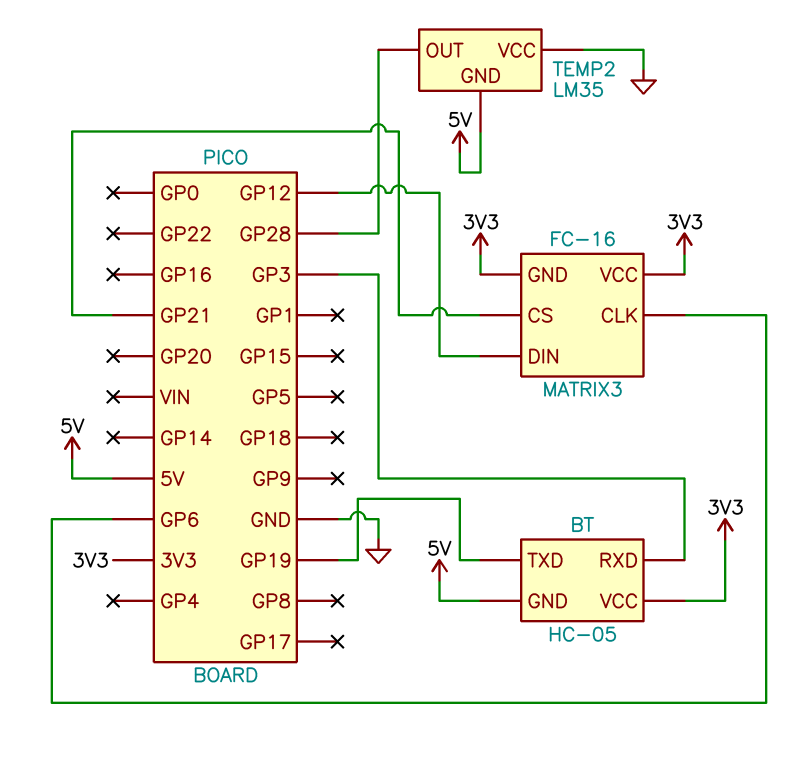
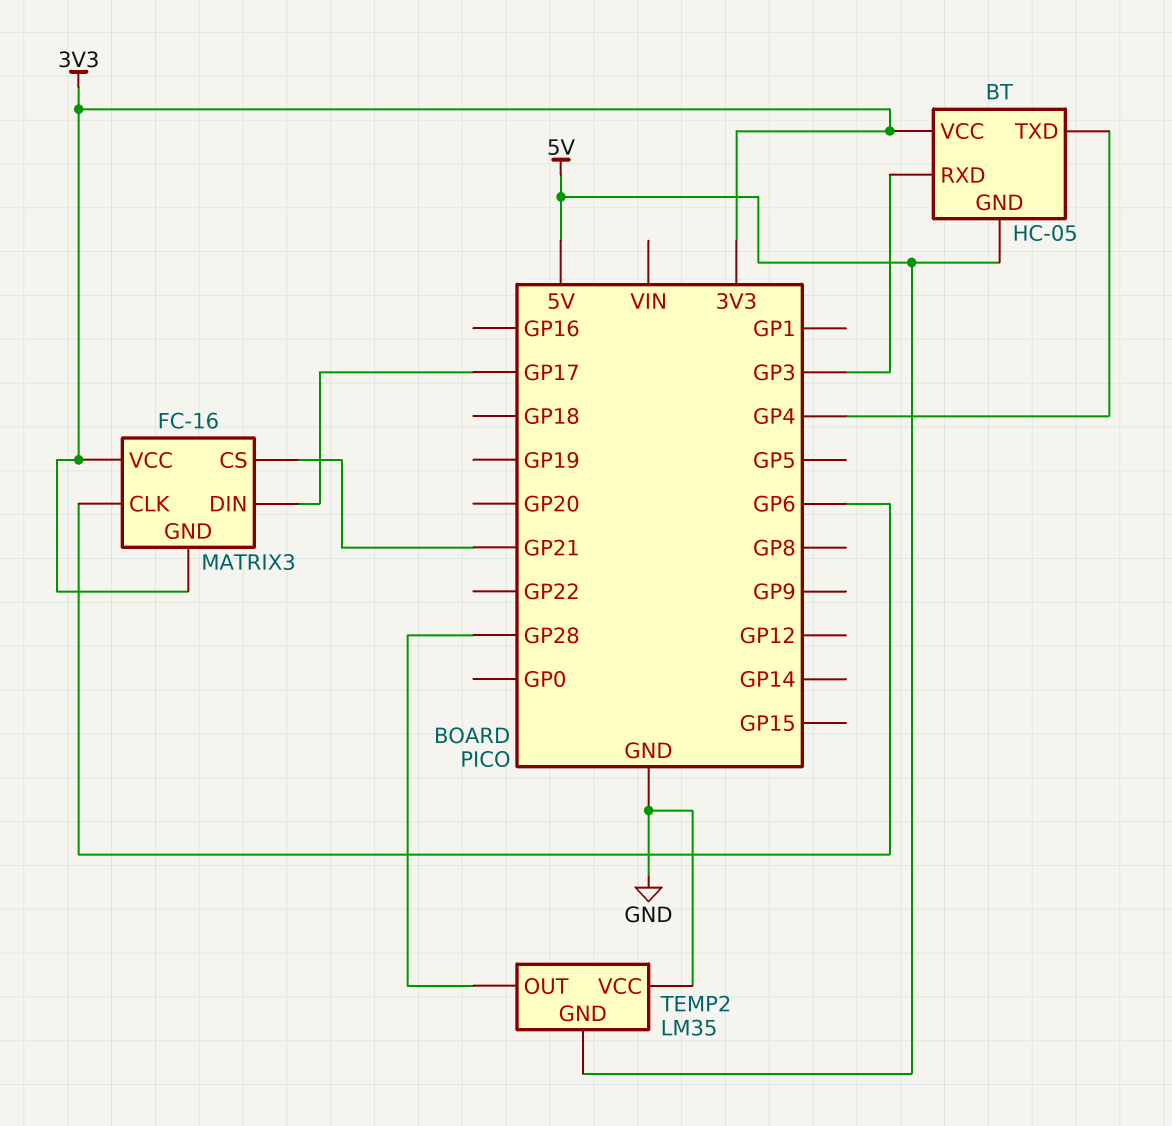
BT pin TXD: GP19 -> GP4
MATRIX3 pin DIN: GP12 -> GP17

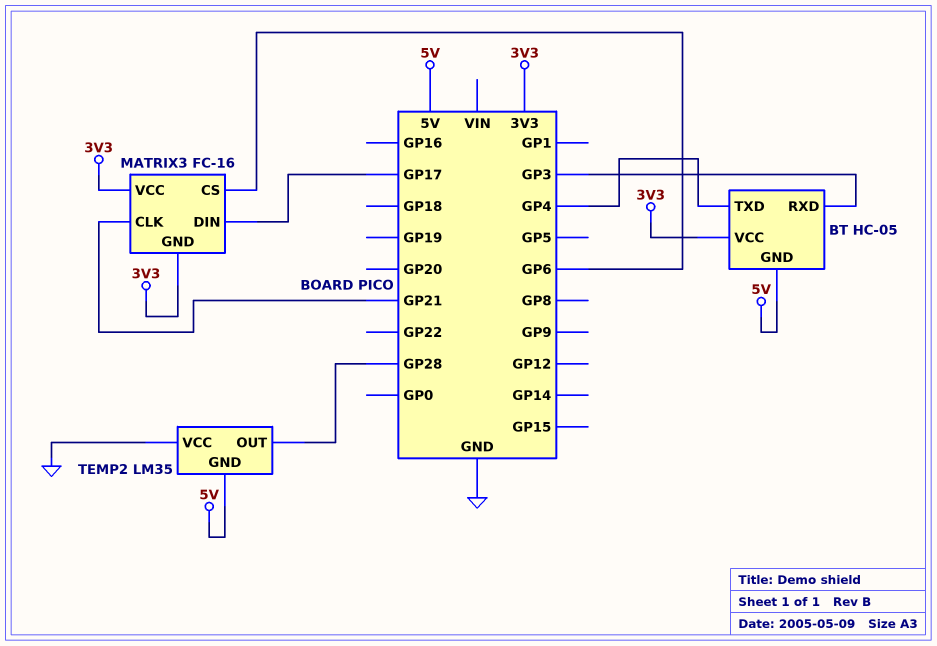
MATRIX3 pin CLK: GP6 -> GP21
MATRIX3 pin CS: GP21 -> GP6

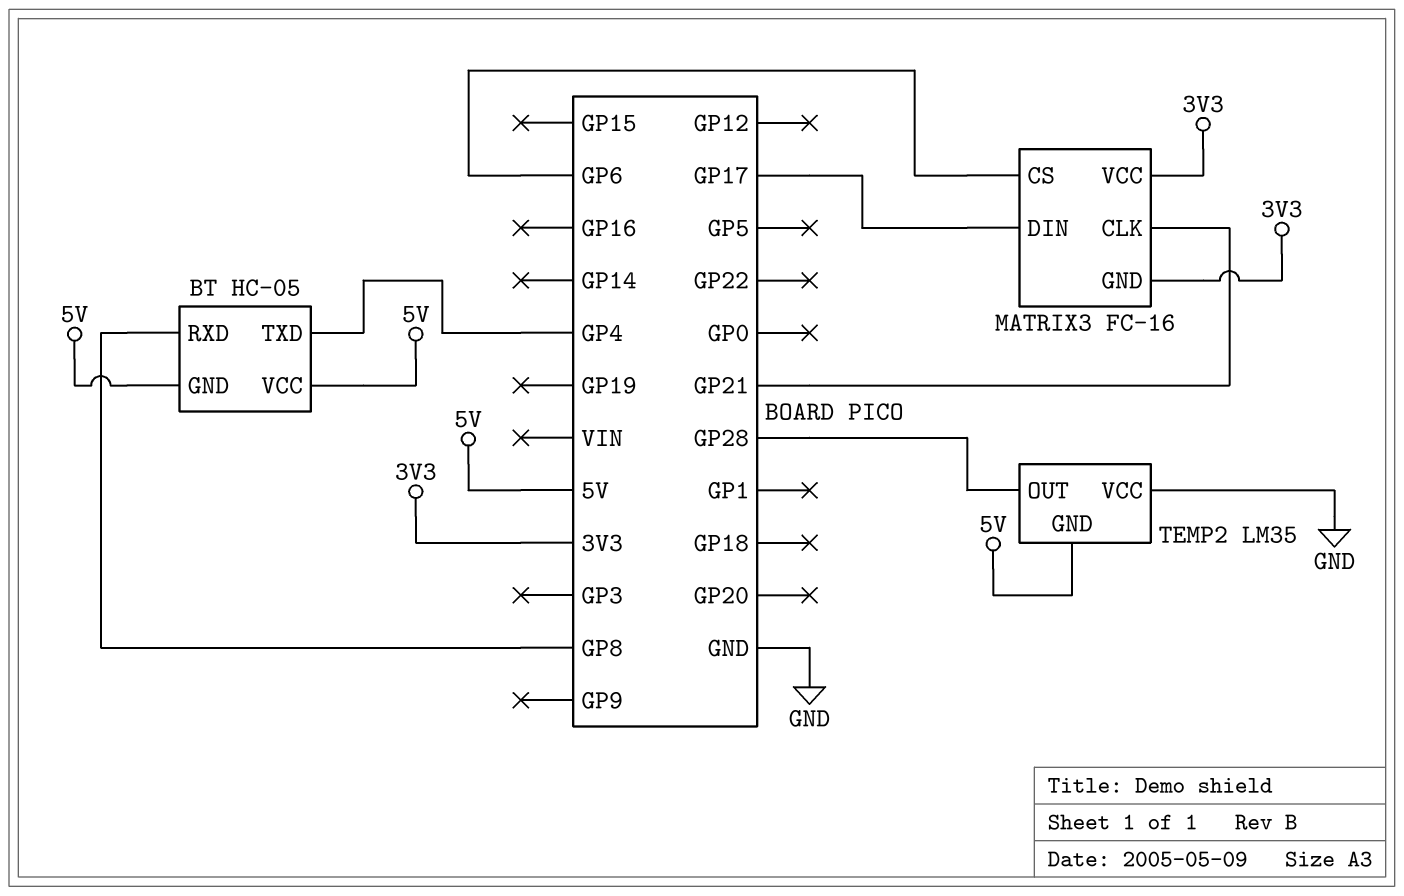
BT pin RXD: GP3 -> GP8
BT pin VCC: 3V3 -> 5V

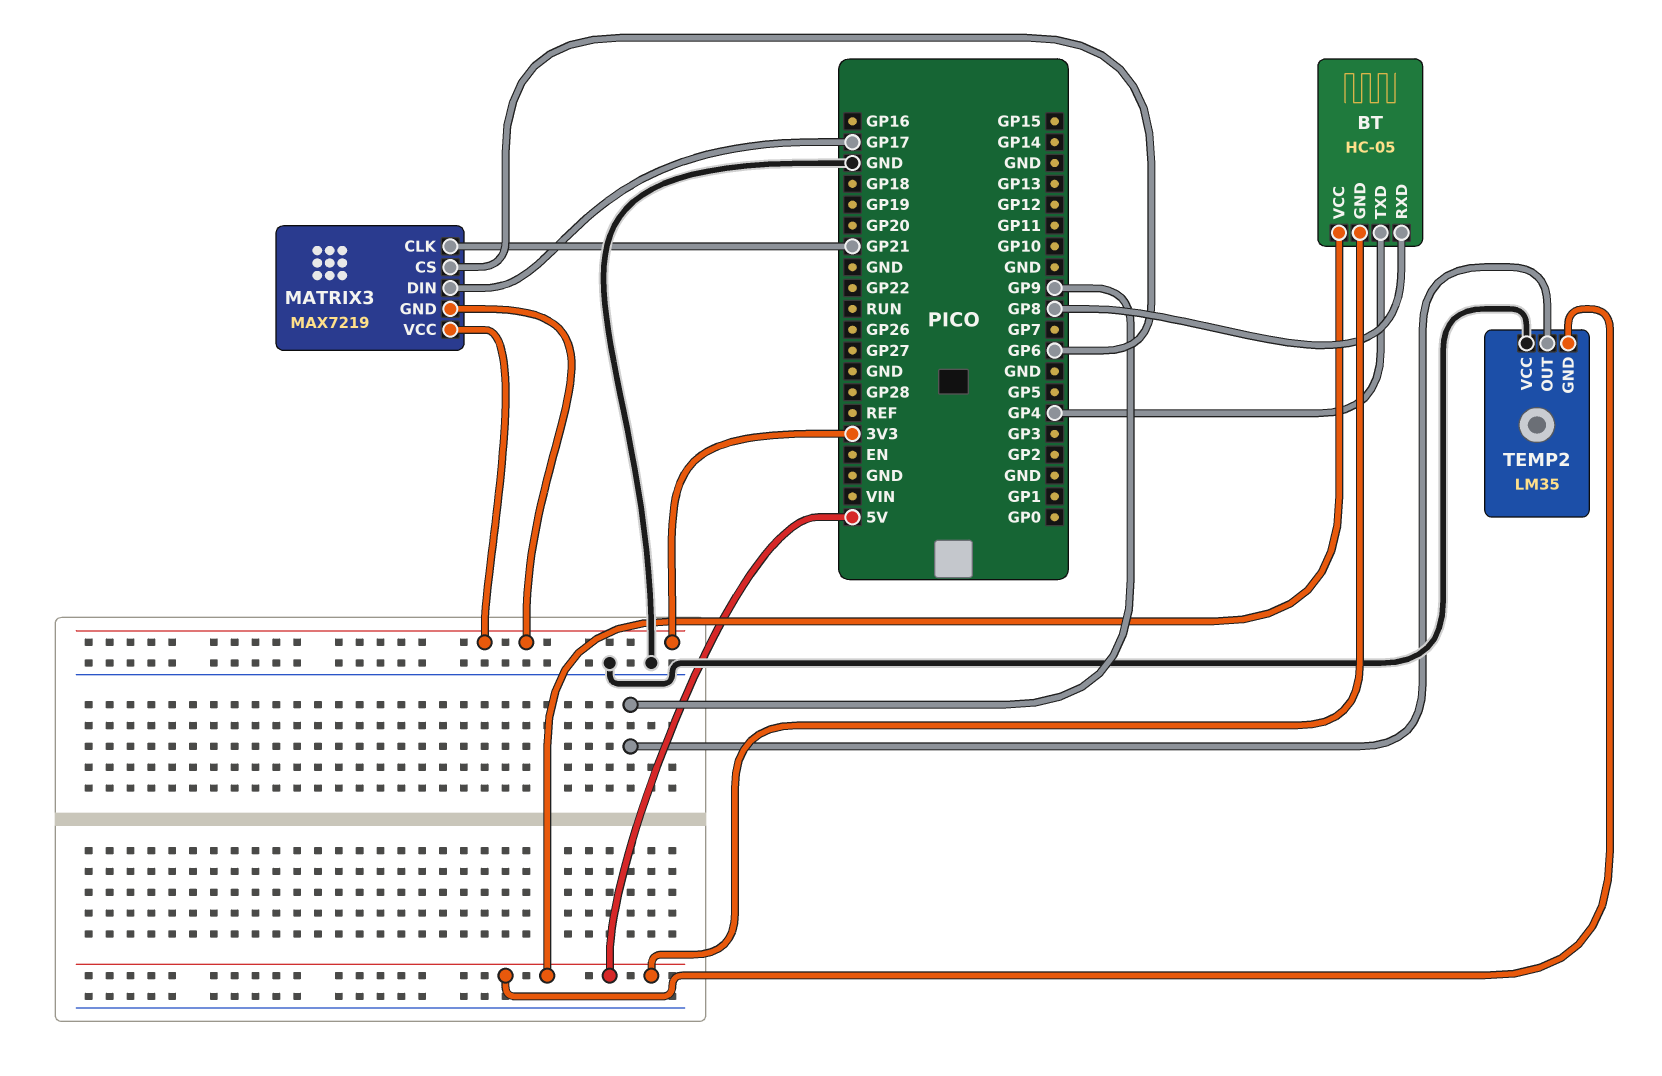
MATRIX3: FC-16 -> MAX7219
TEMP2 pin OUT: GP28 -> GP9

